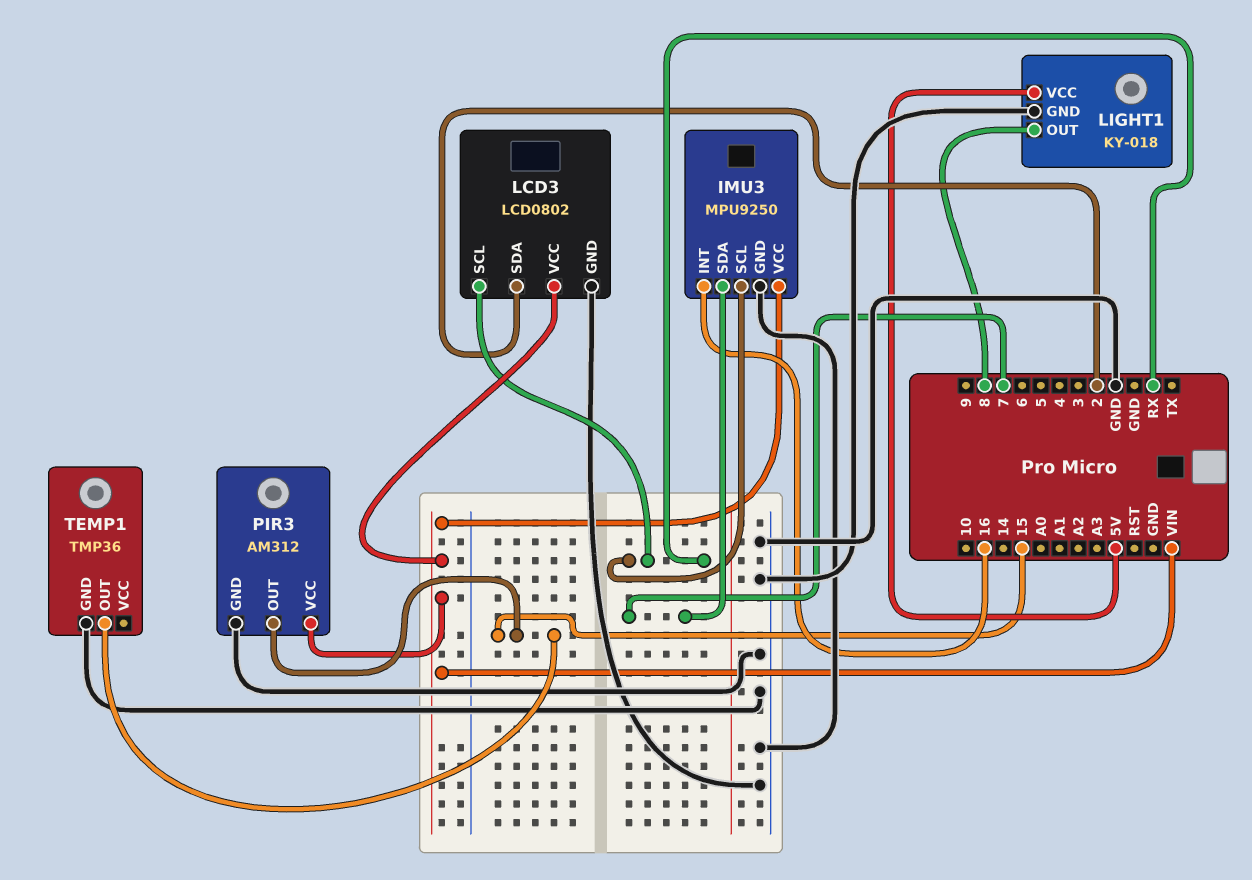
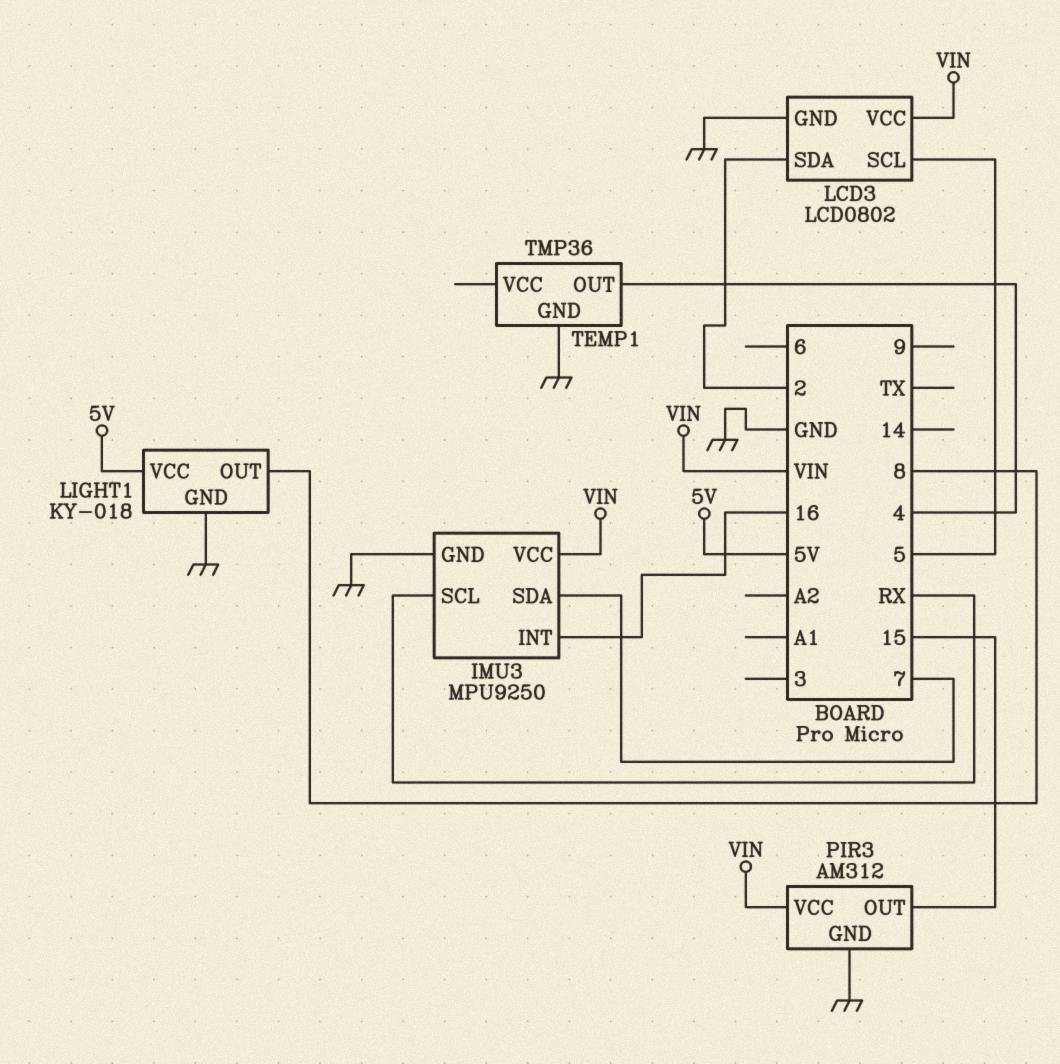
LCD3 pin SCL: RX -> 5
TEMP1 pin OUT: 15 -> 4

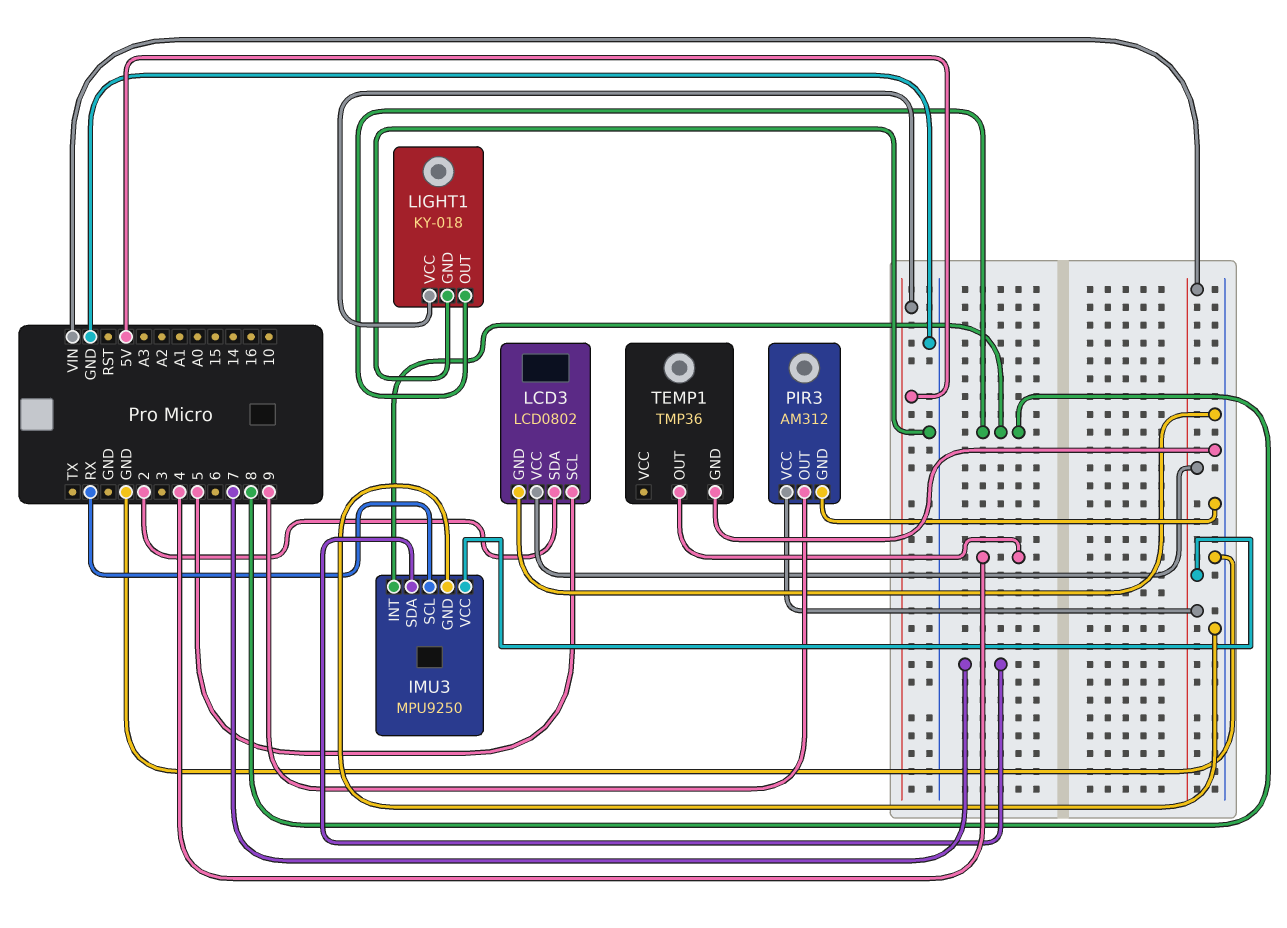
IMU3 pin INT: 16 -> 8
PIR3 pin OUT: 15 -> 9

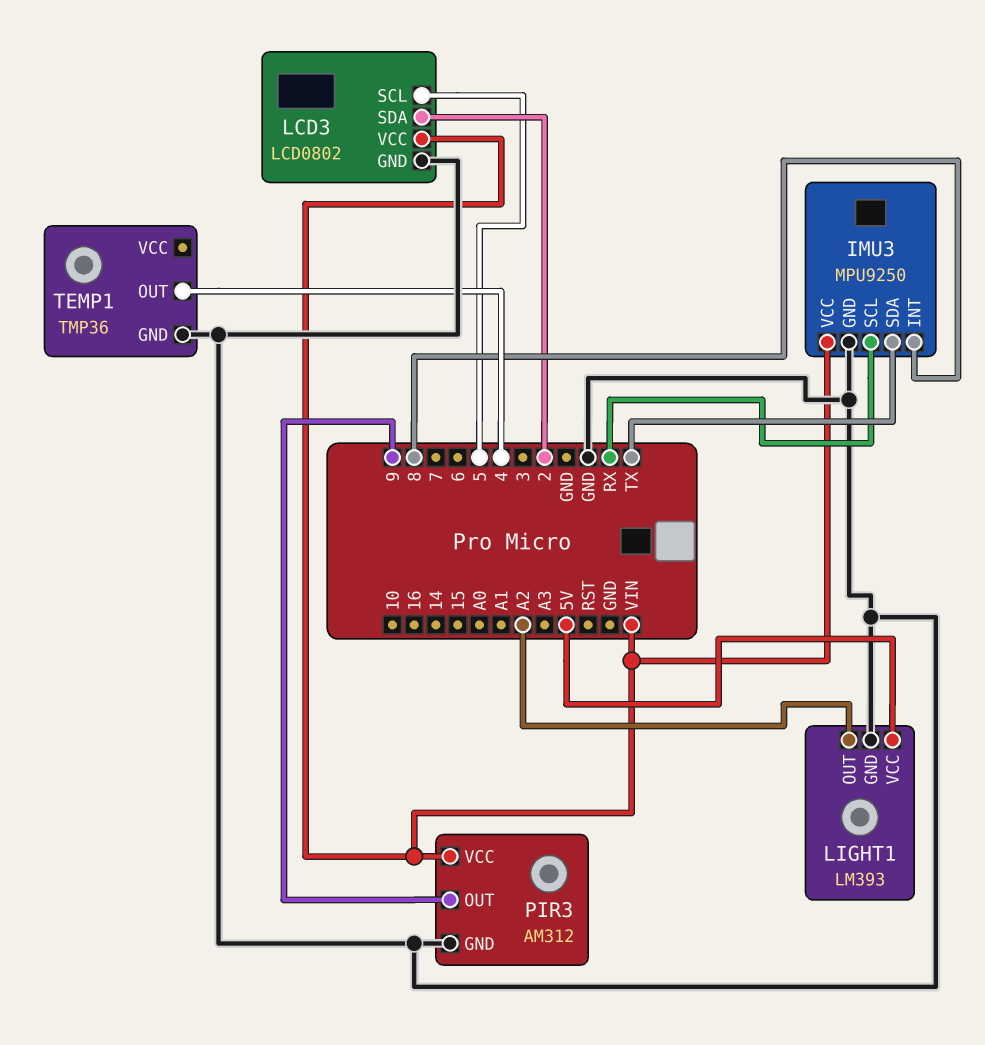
IMU3 pin SDA: 7 -> TX
LIGHT1: KY-018 -> LM393
LIGHT1 pin OUT: 8 -> A2

